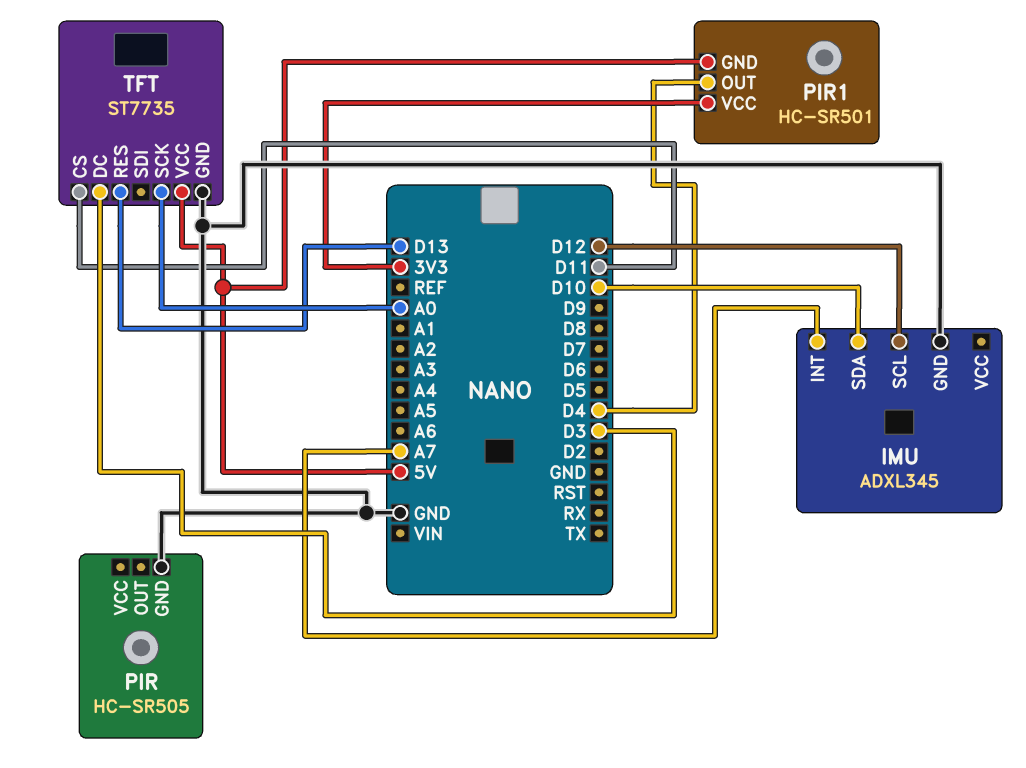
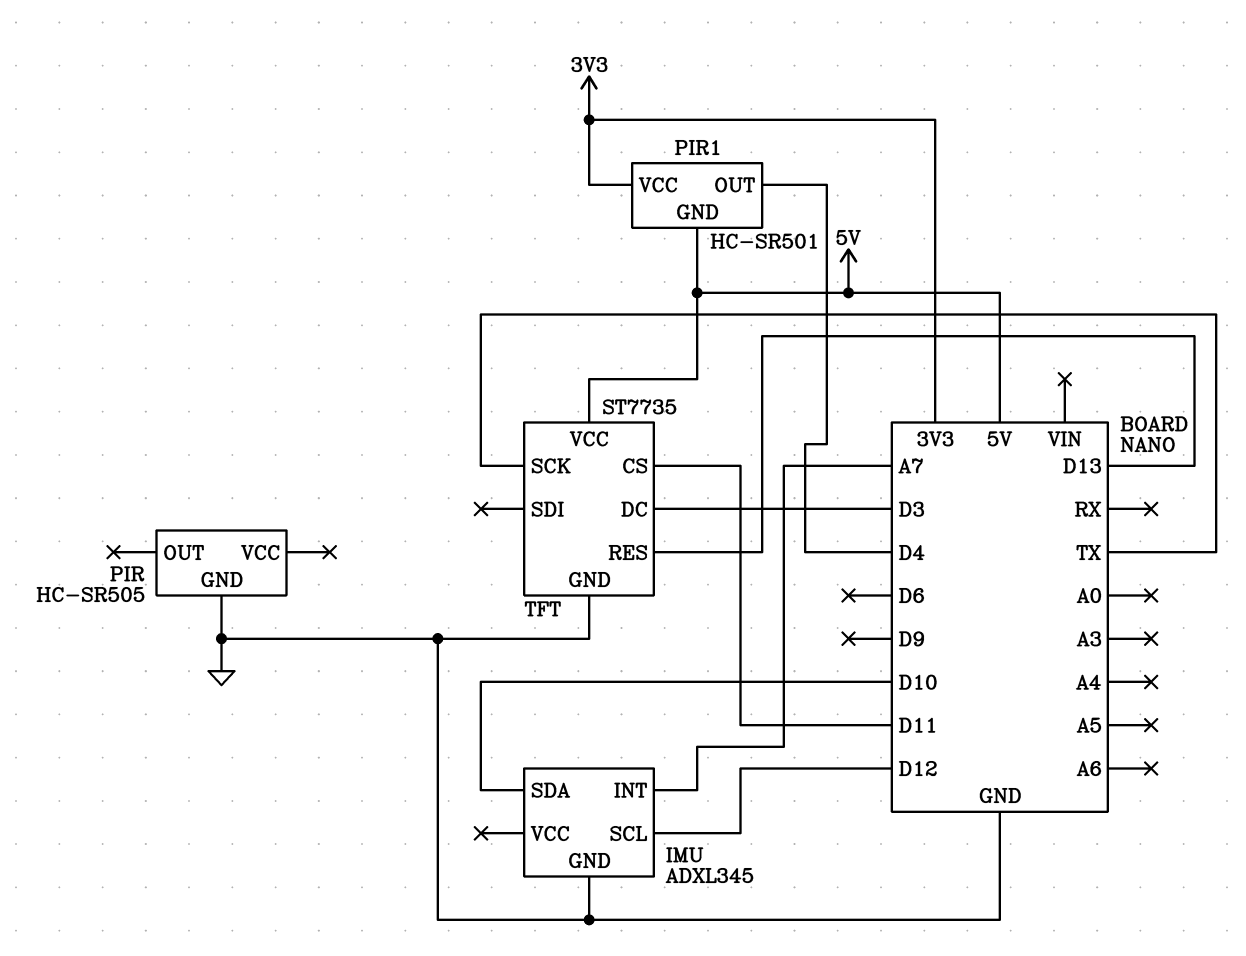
TFT pin SCK: A0 -> TX

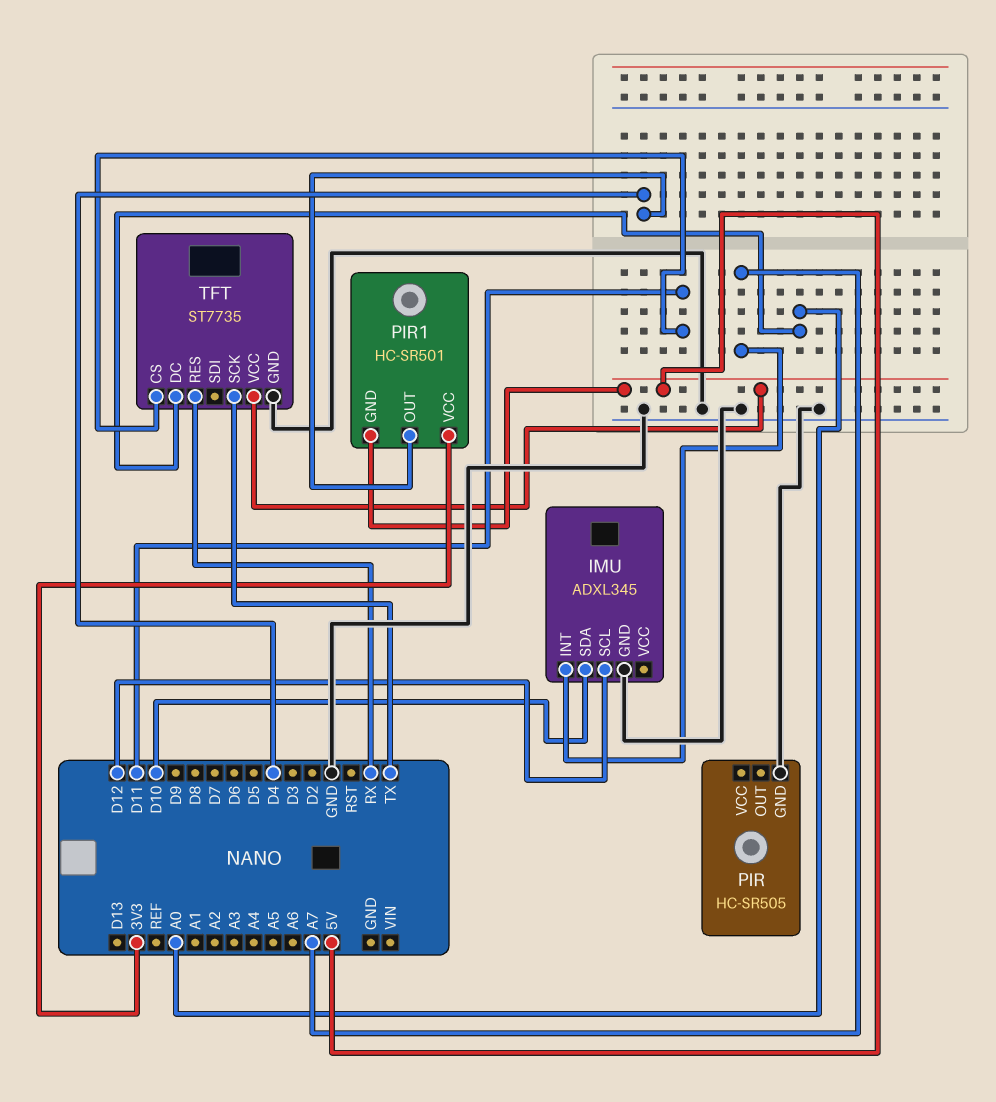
TFT pin DC: D3 -> A0
TFT pin RES: D13 -> RX

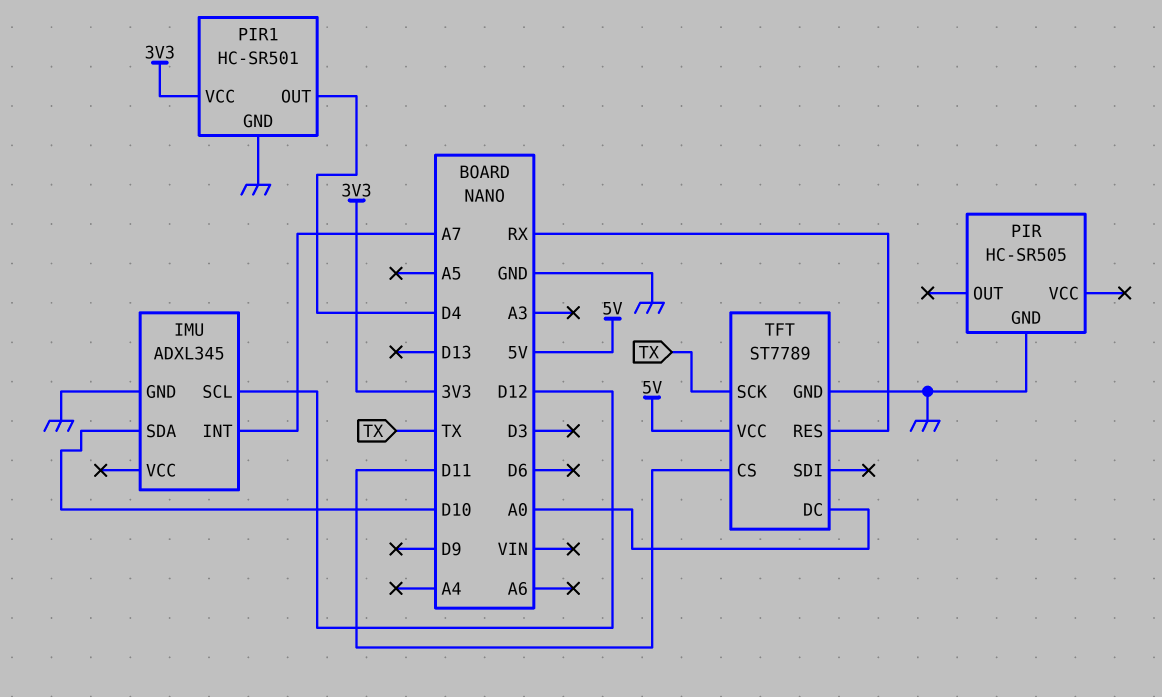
PIR1 pin GND: 5V -> GND
TFT: ST7735 -> ST7789

